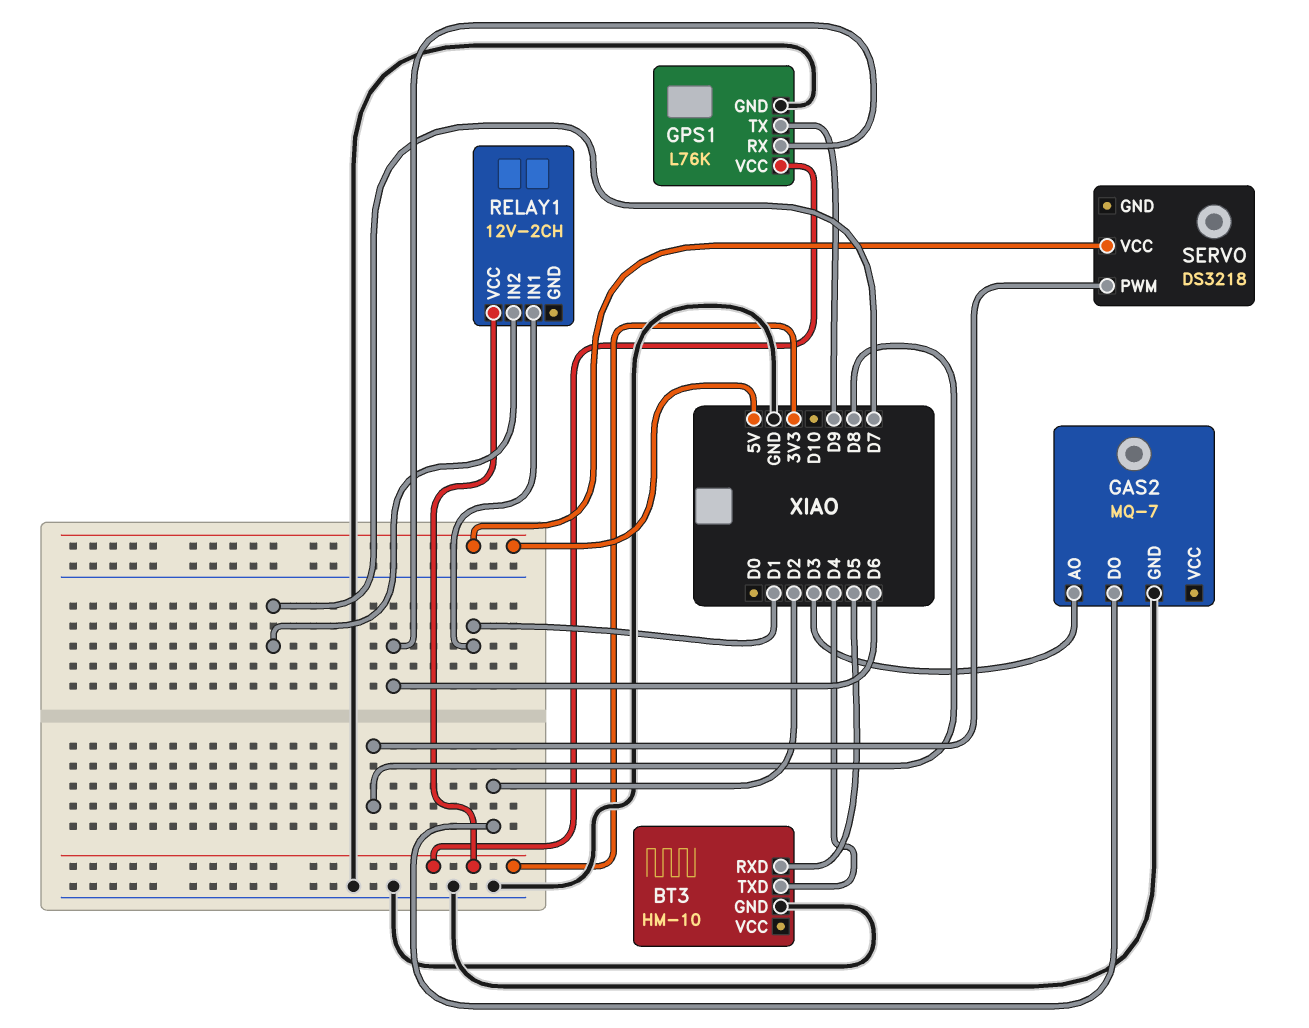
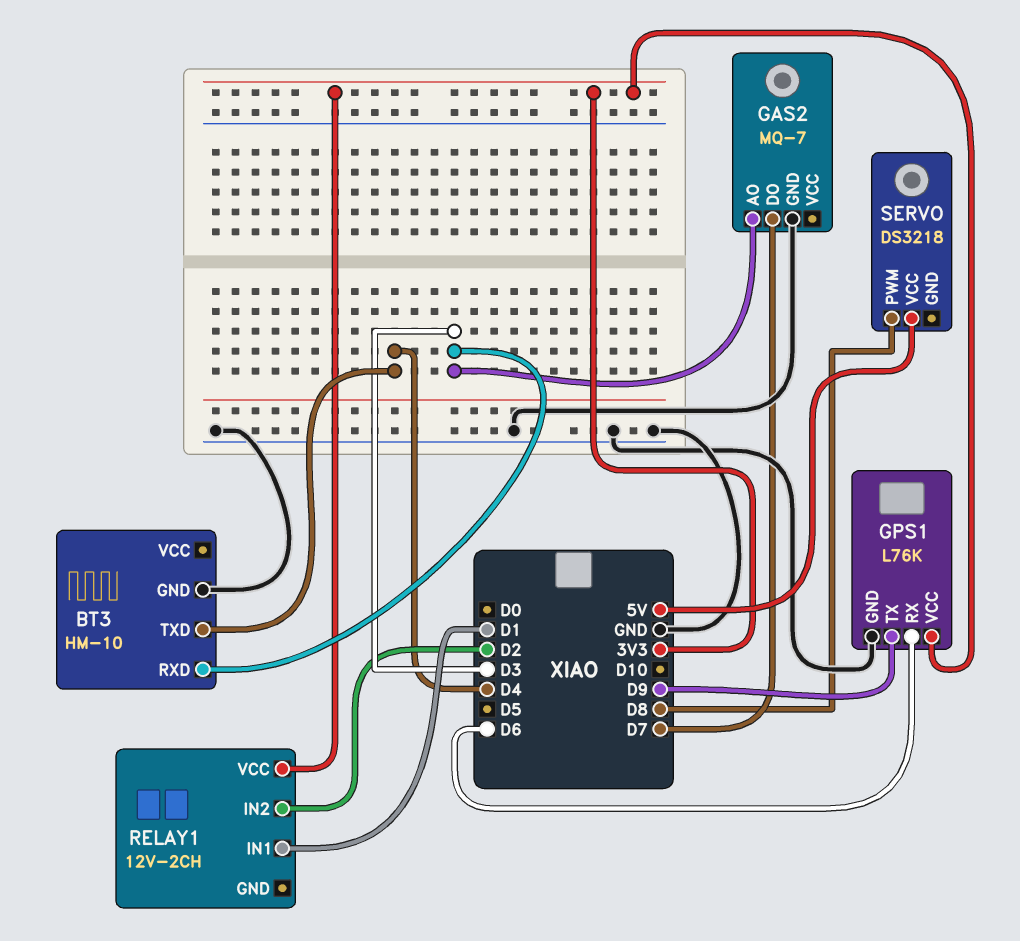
BT3 pin RXD: D5 -> D3
GAS2 pin DO: D2 -> D7
RELAY1 pin IN2: D7 -> D2

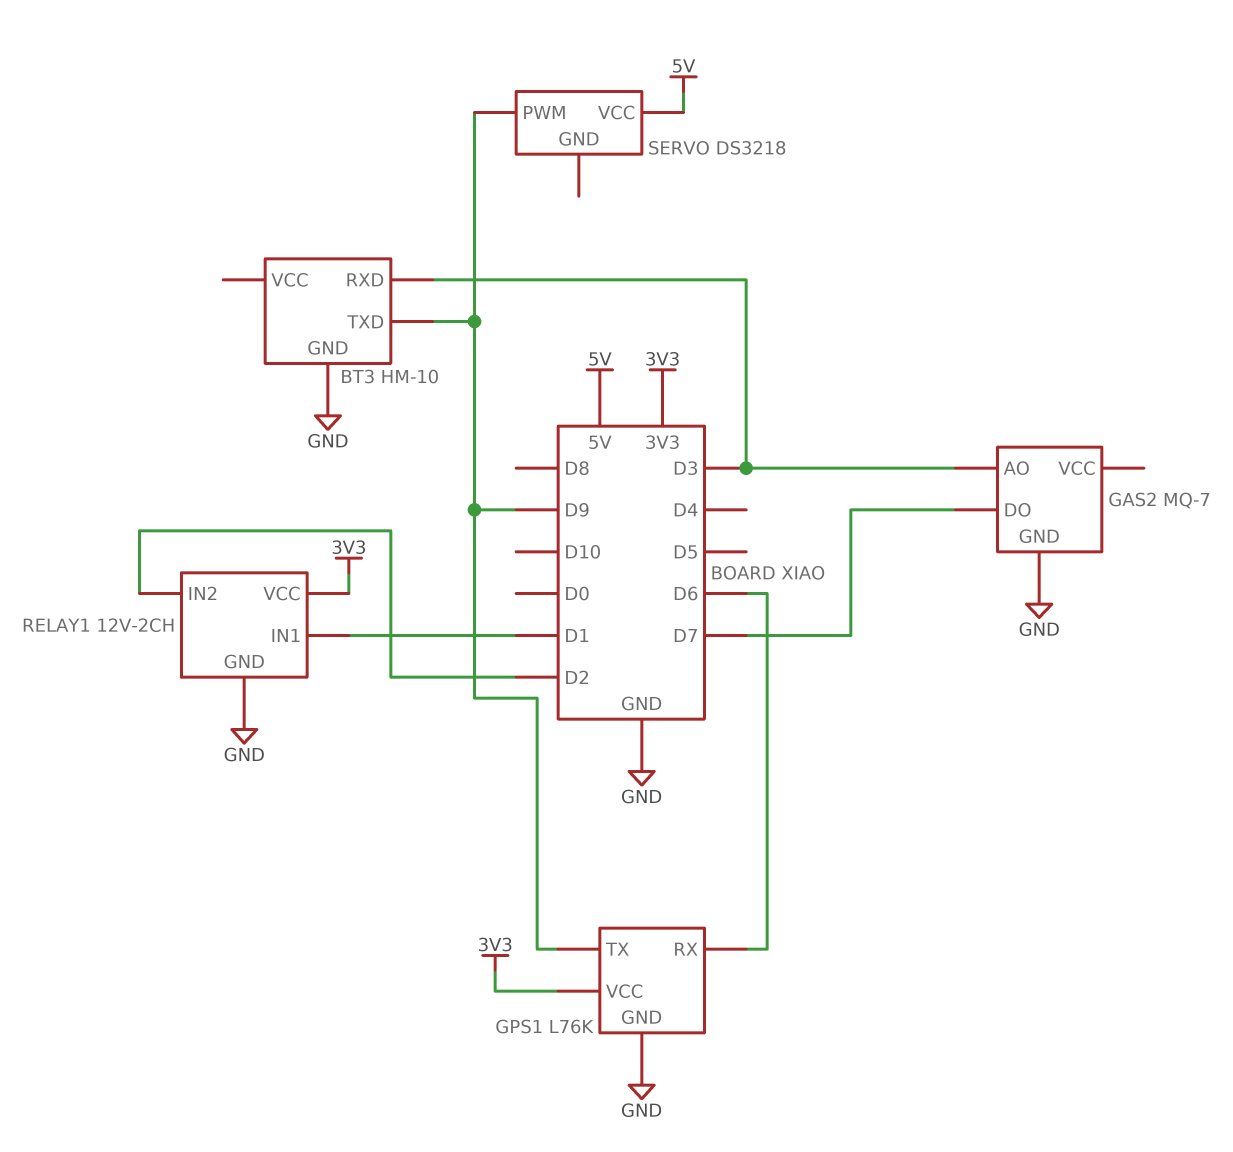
BT3 pin TXD: D4 -> D9
RELAY1 pin GND: none -> GND
SERVO pin PWM: D8 -> D9

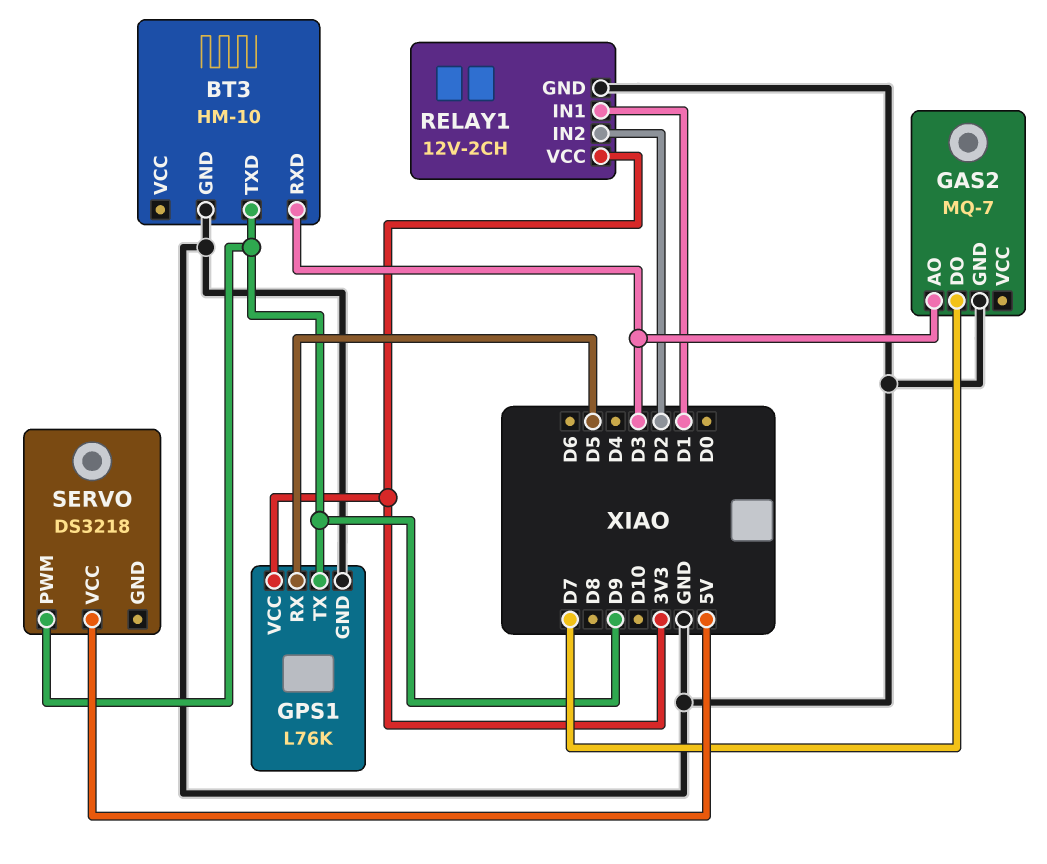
GPS1 pin RX: D6 -> D5

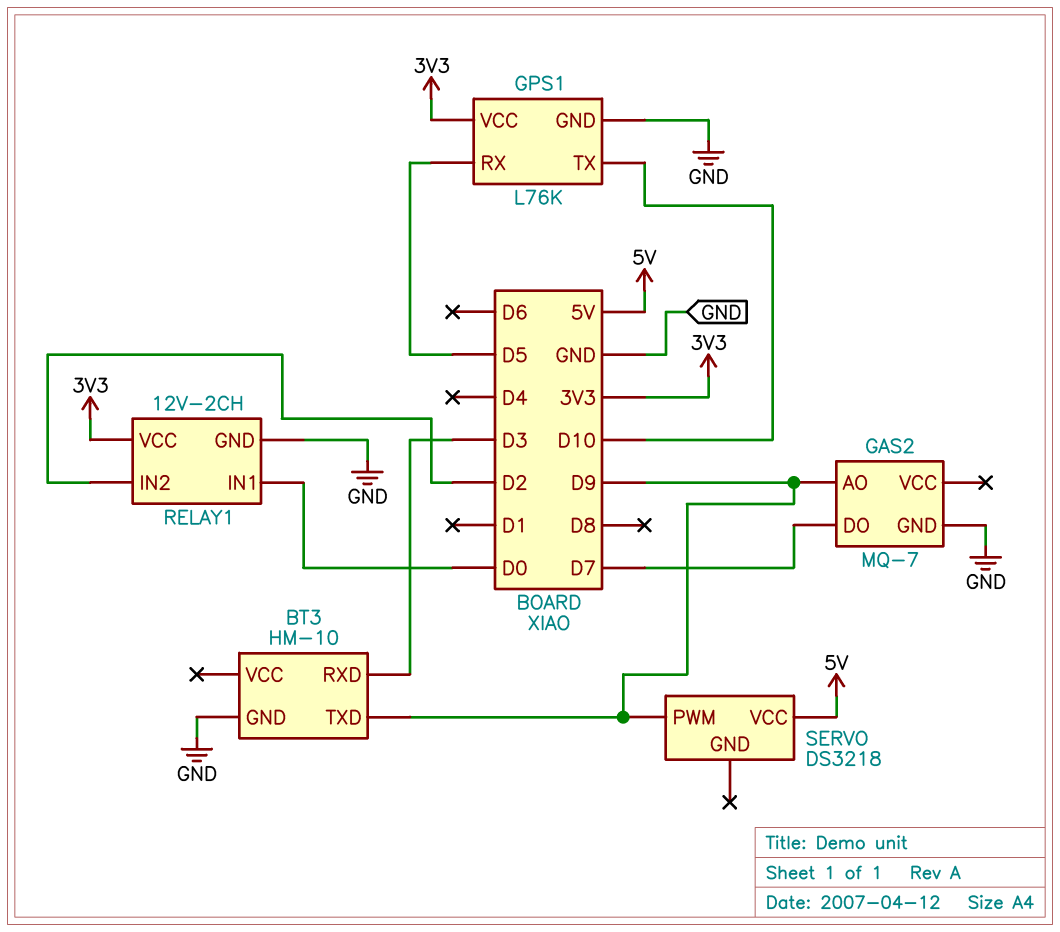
GAS2 pin AO: D3 -> D9
GPS1 pin TX: D9 -> D10
RELAY1 pin IN1: D1 -> D0

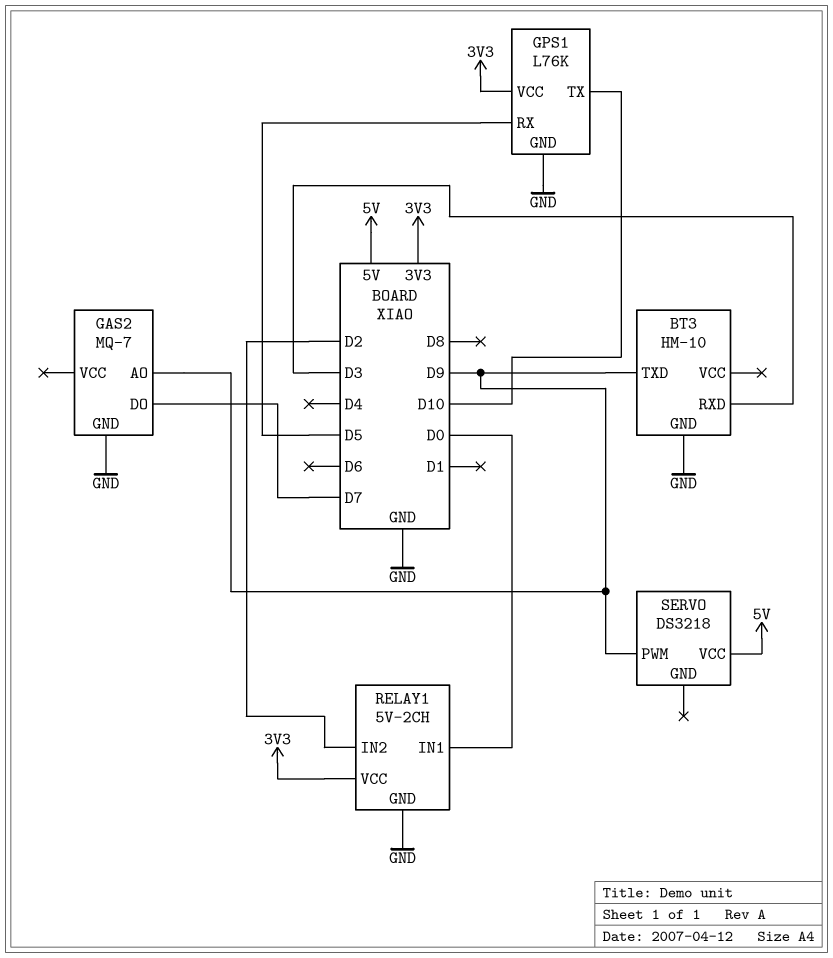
RELAY1: 12V-2CH -> 5V-2CH

